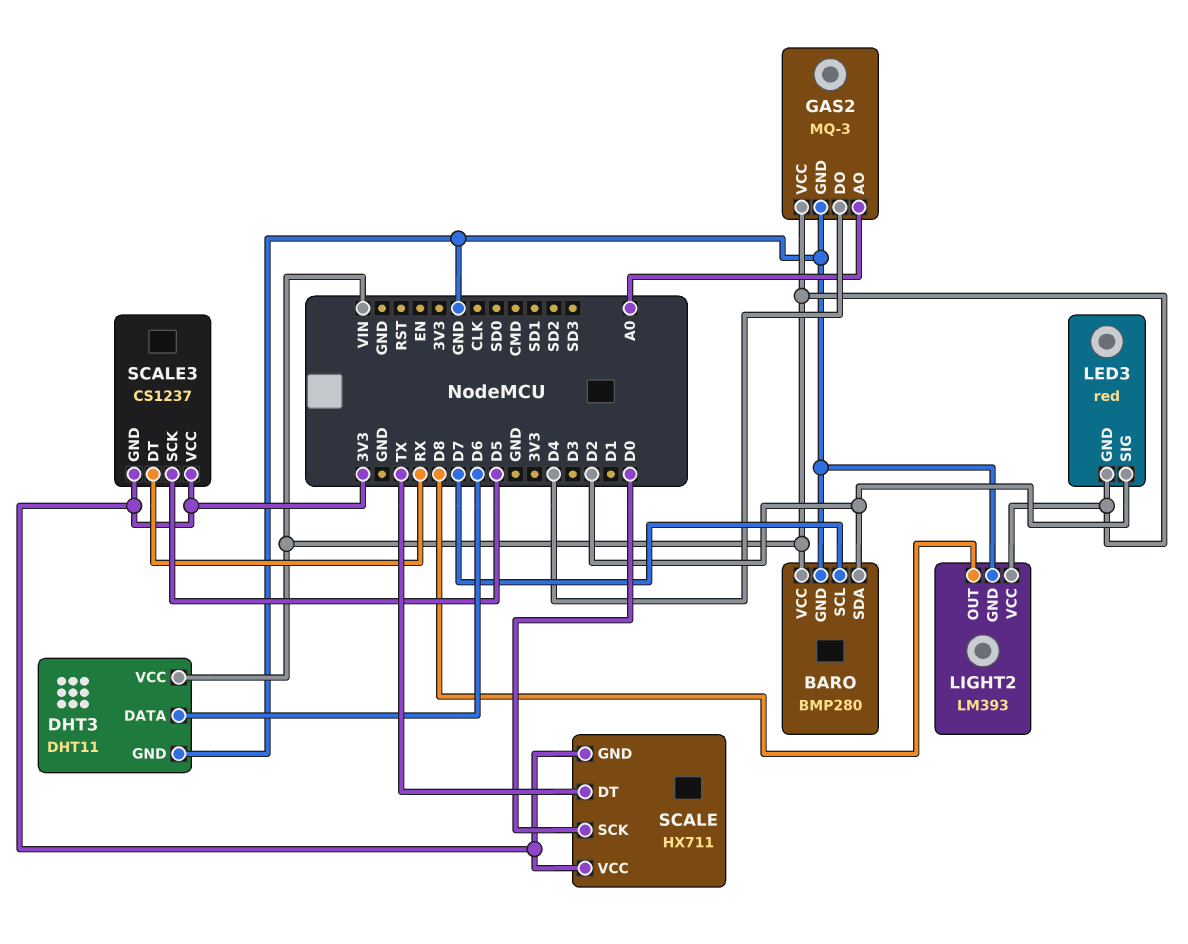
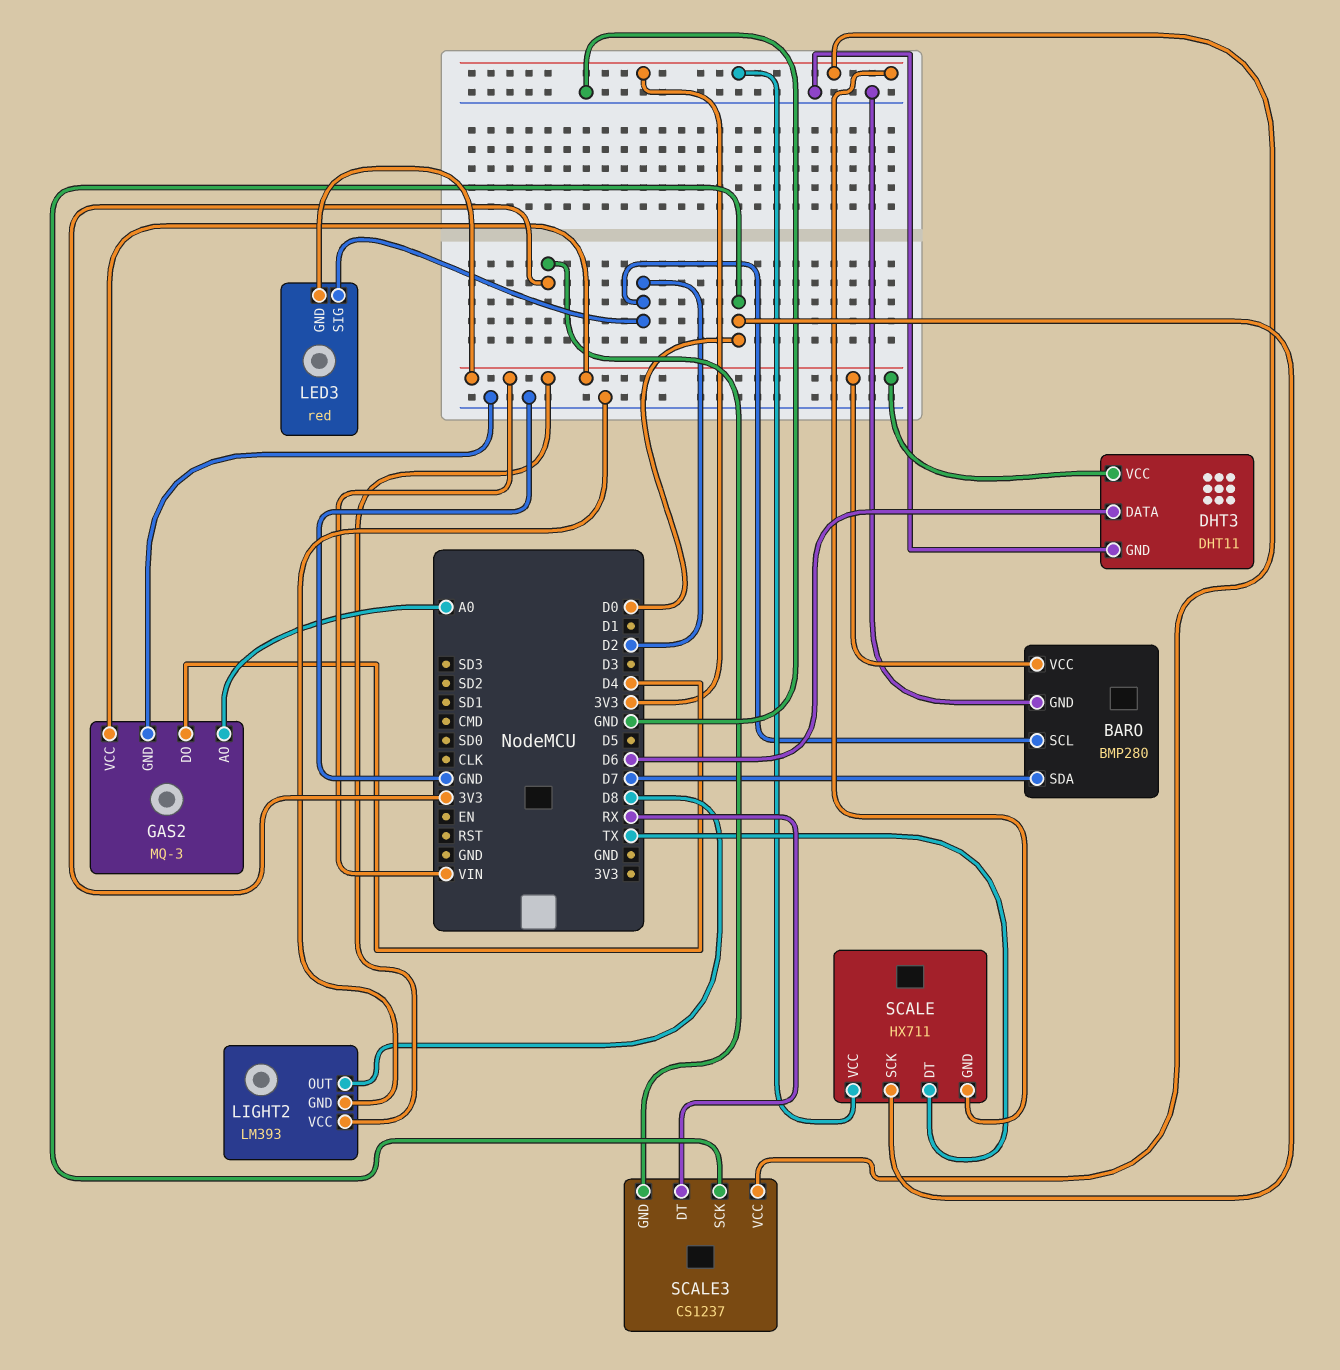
BARO pin SCL: D7 -> D2
BARO pin SDA: D2 -> D7
SCALE3 pin SCK: D5 -> D0

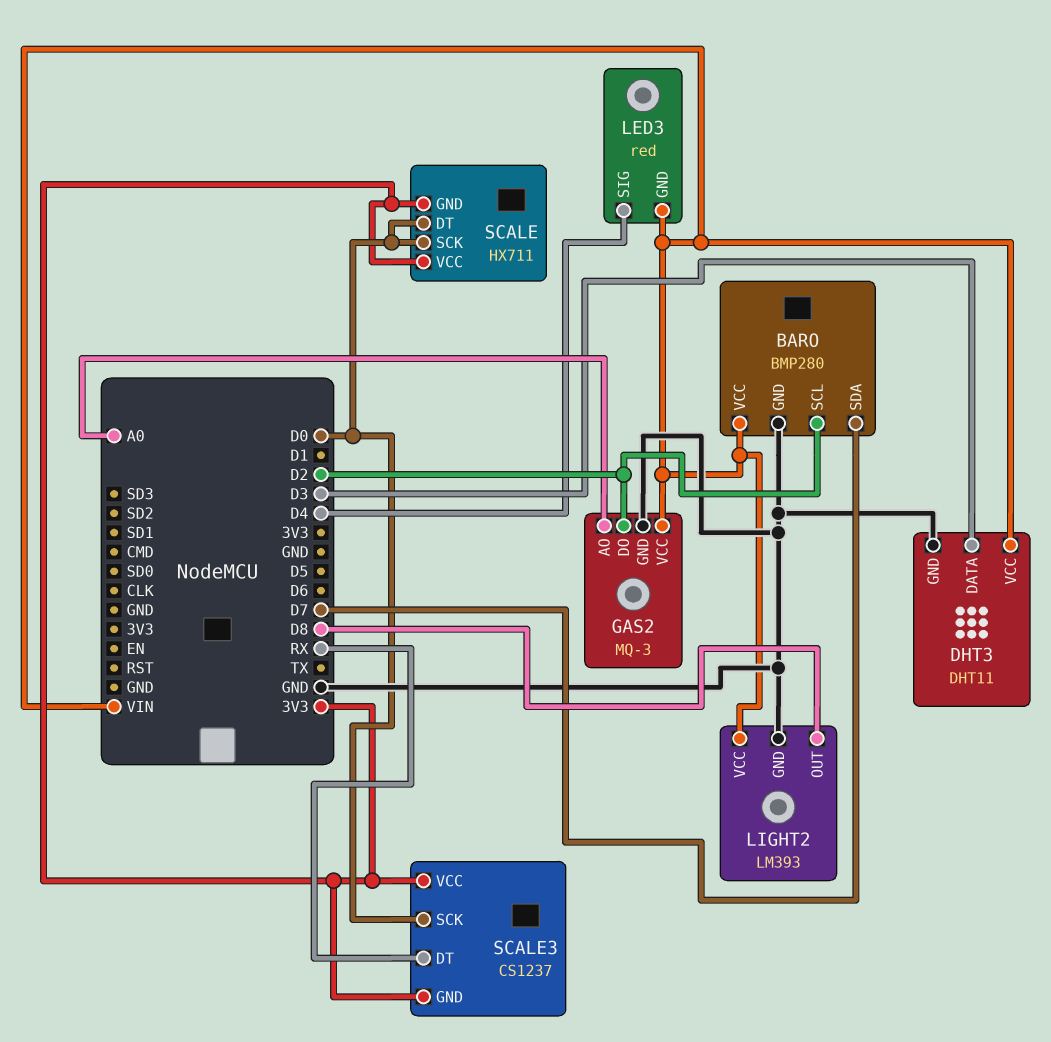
DHT3 pin DATA: D6 -> D3
GAS2 pin DO: D4 -> D2
LED3 pin SIG: D2 -> D4
SCALE pin DT: TX -> D0

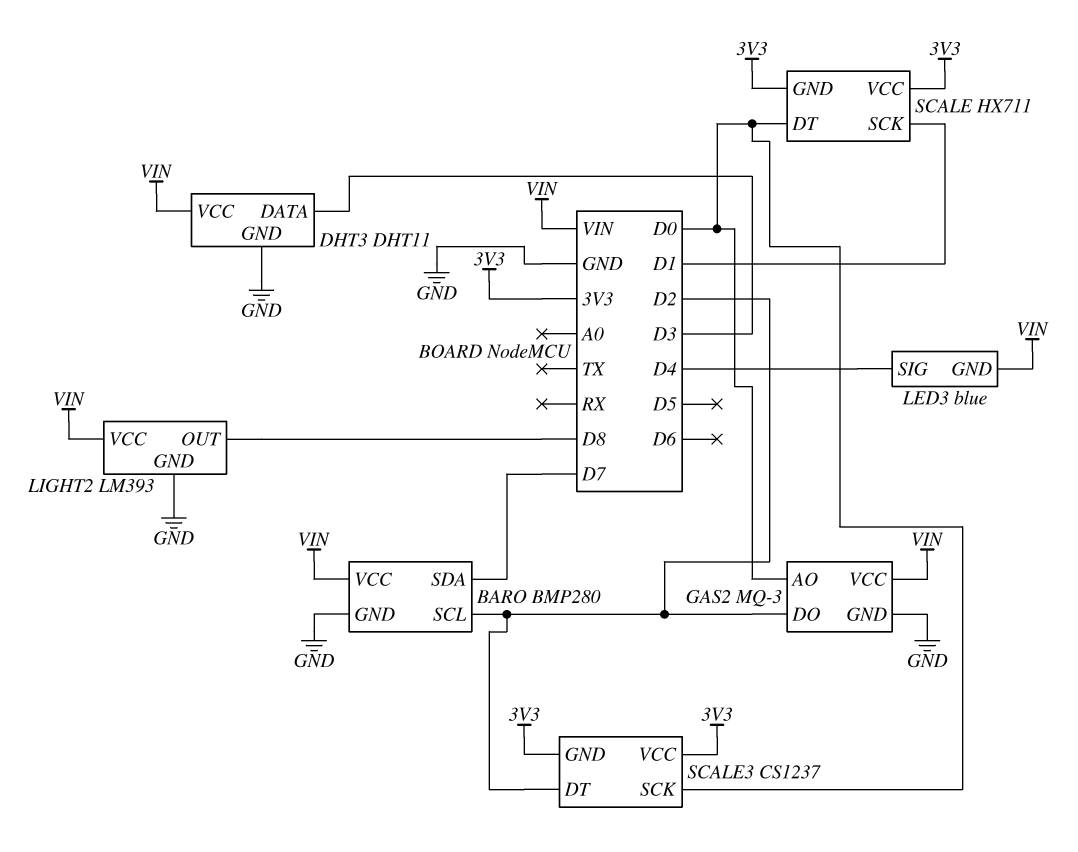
GAS2 pin AO: A0 -> D0
LED3: red -> blue
SCALE pin SCK: D0 -> D1
SCALE3 pin DT: RX -> D2

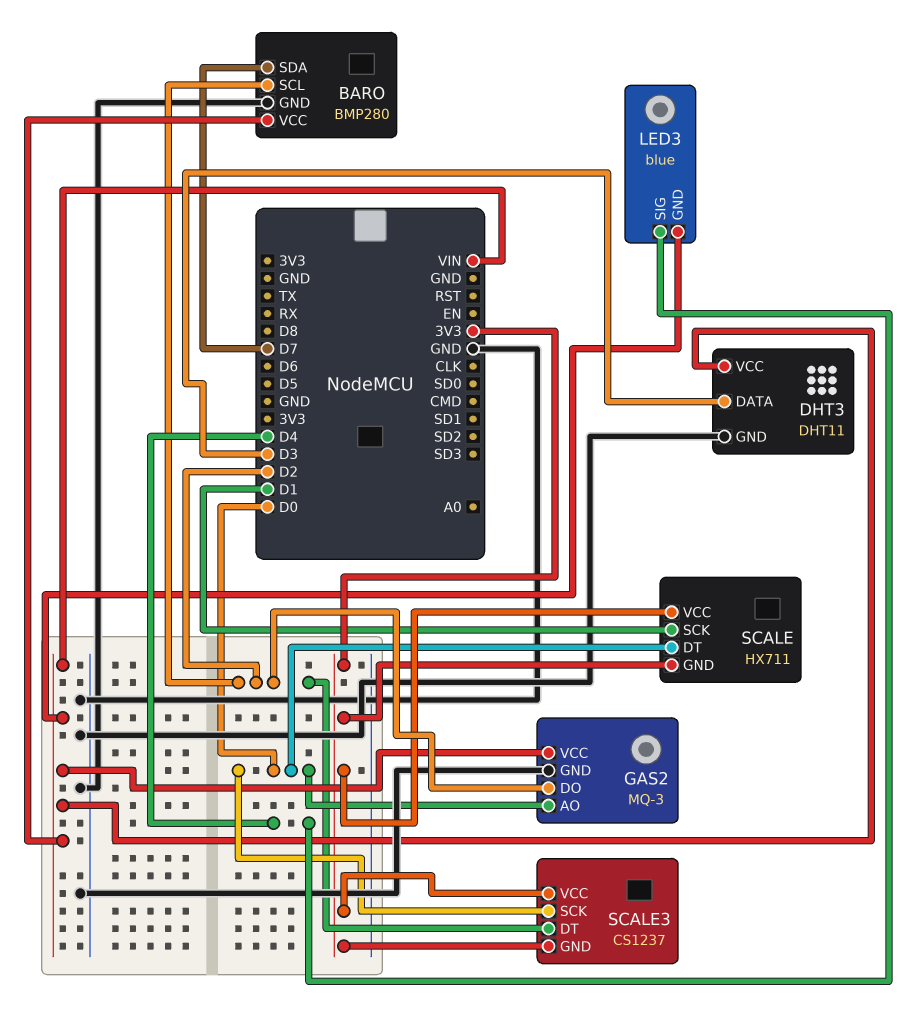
LIGHT2: LM393 -> none
LIGHT2 pin GND: GND -> none
LIGHT2 pin OUT: D8 -> none
LIGHT2 pin VCC: VIN -> none

